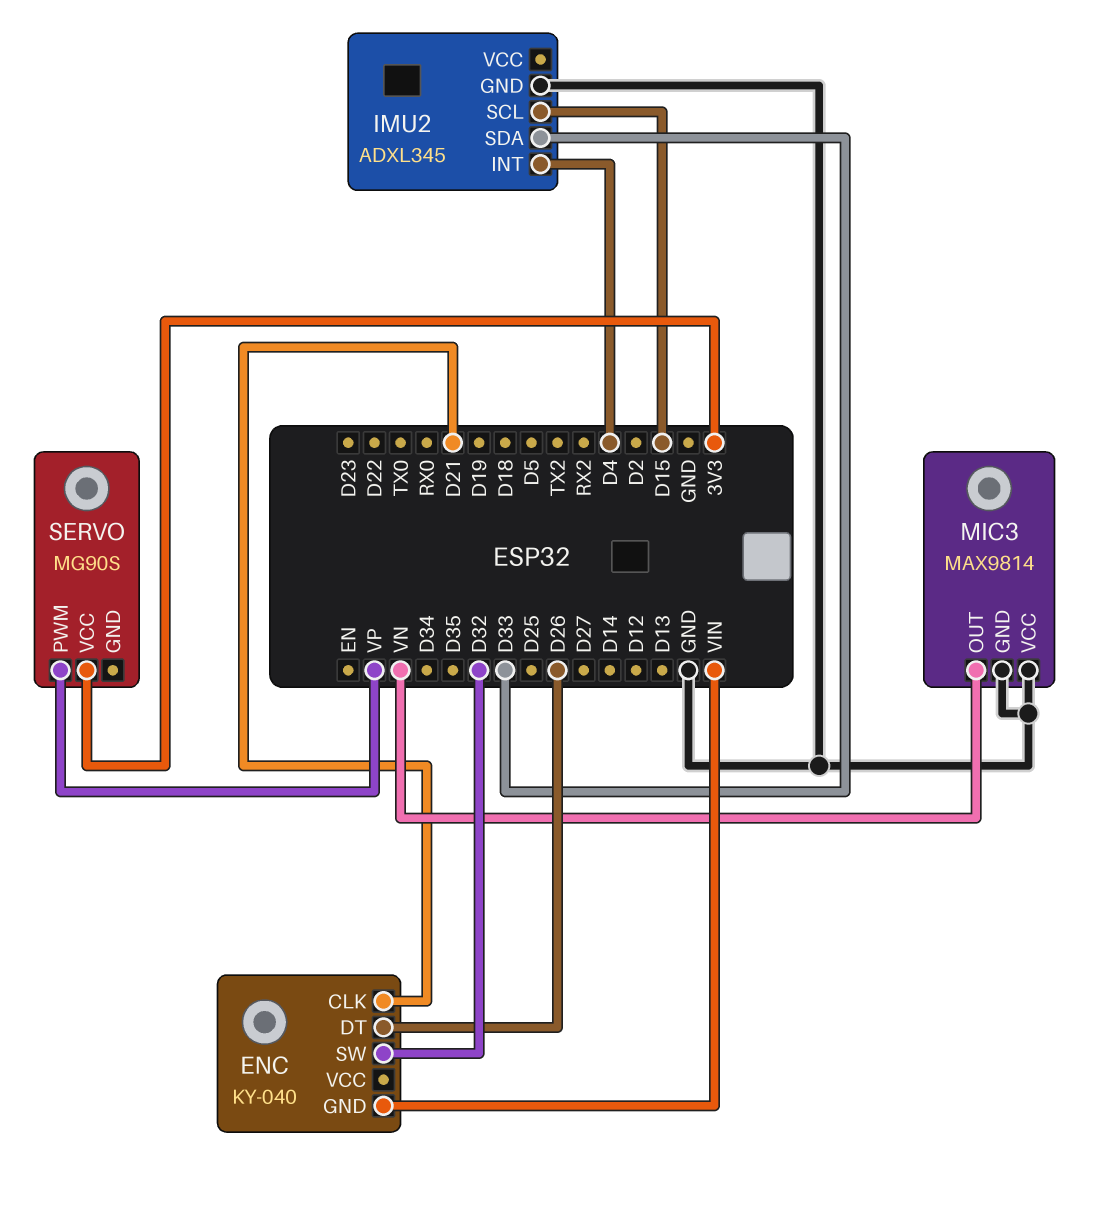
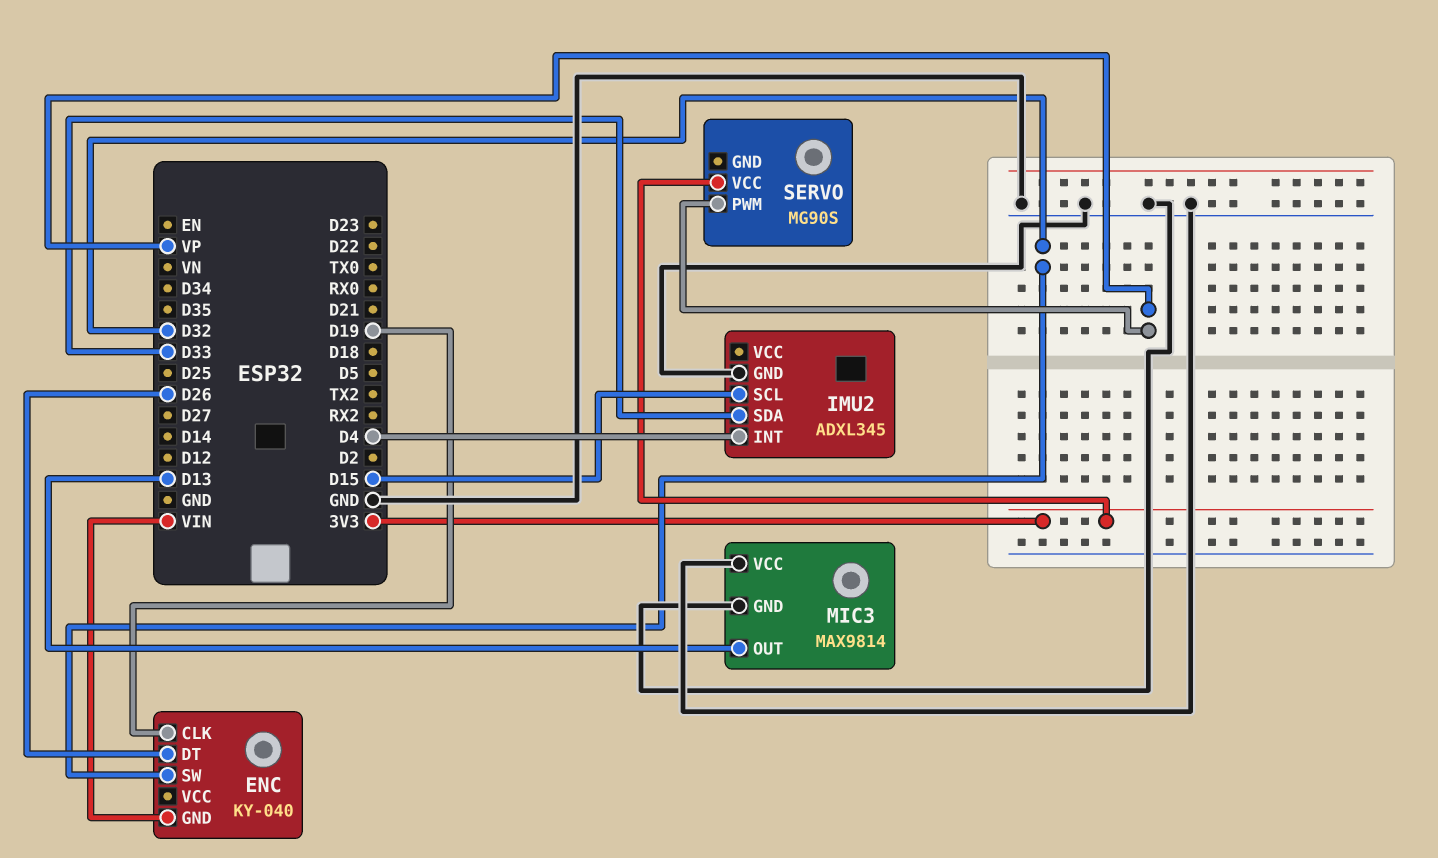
ENC pin CLK: D21 -> D19
MIC3 pin OUT: VN -> D13

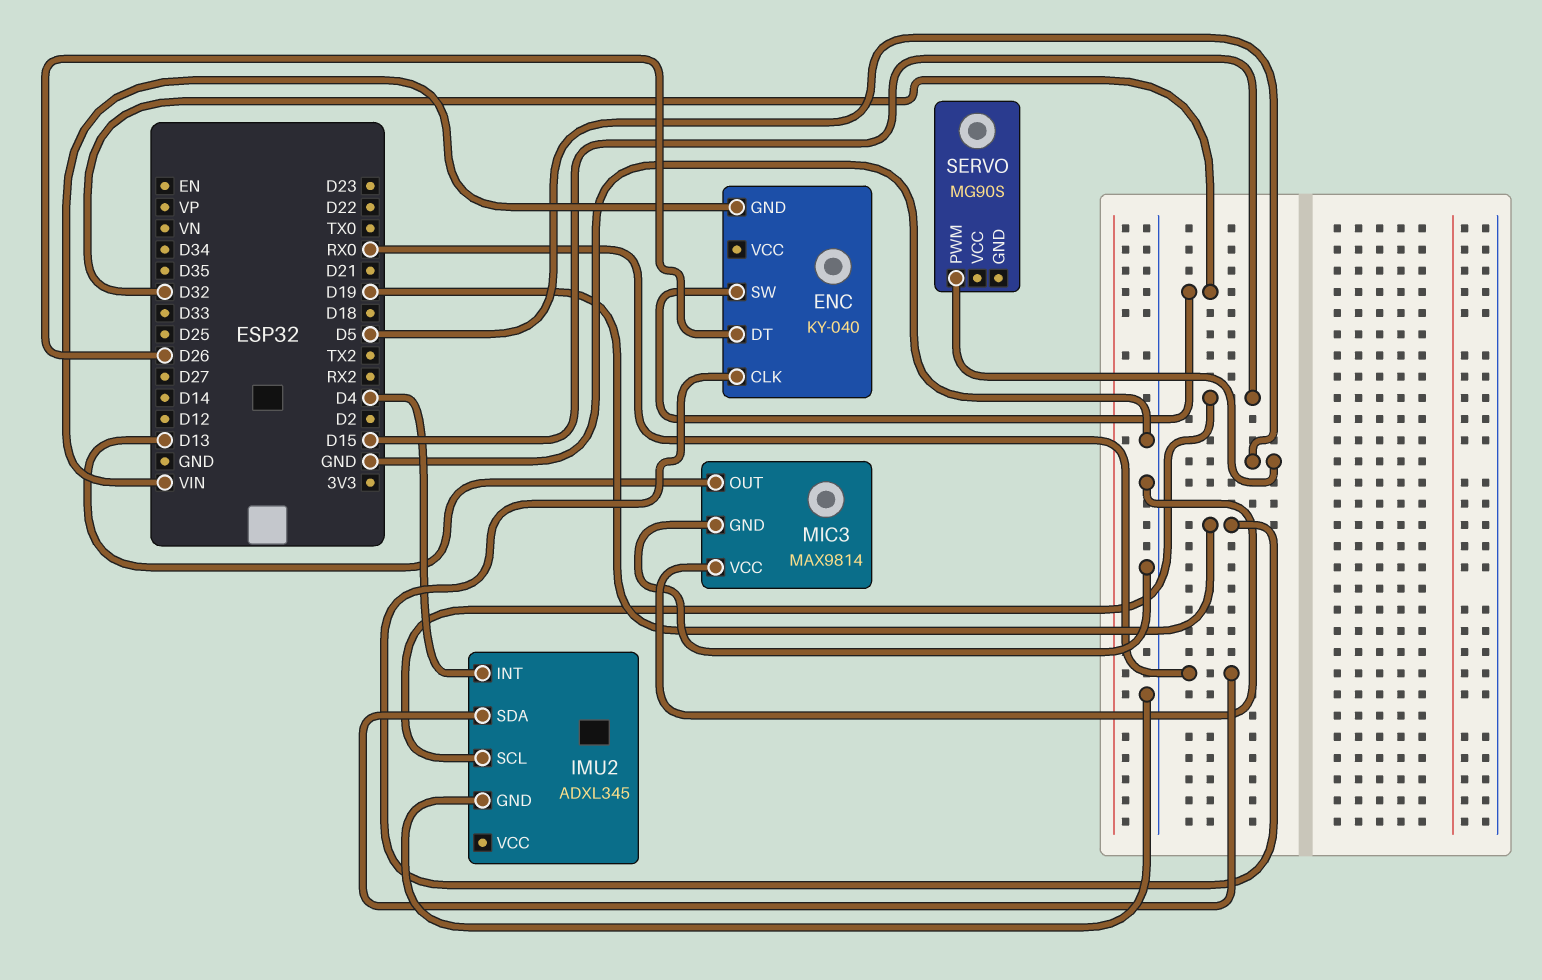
IMU2 pin SDA: D33 -> RX0
SERVO pin PWM: VP -> D5
SERVO pin VCC: 3V3 -> none

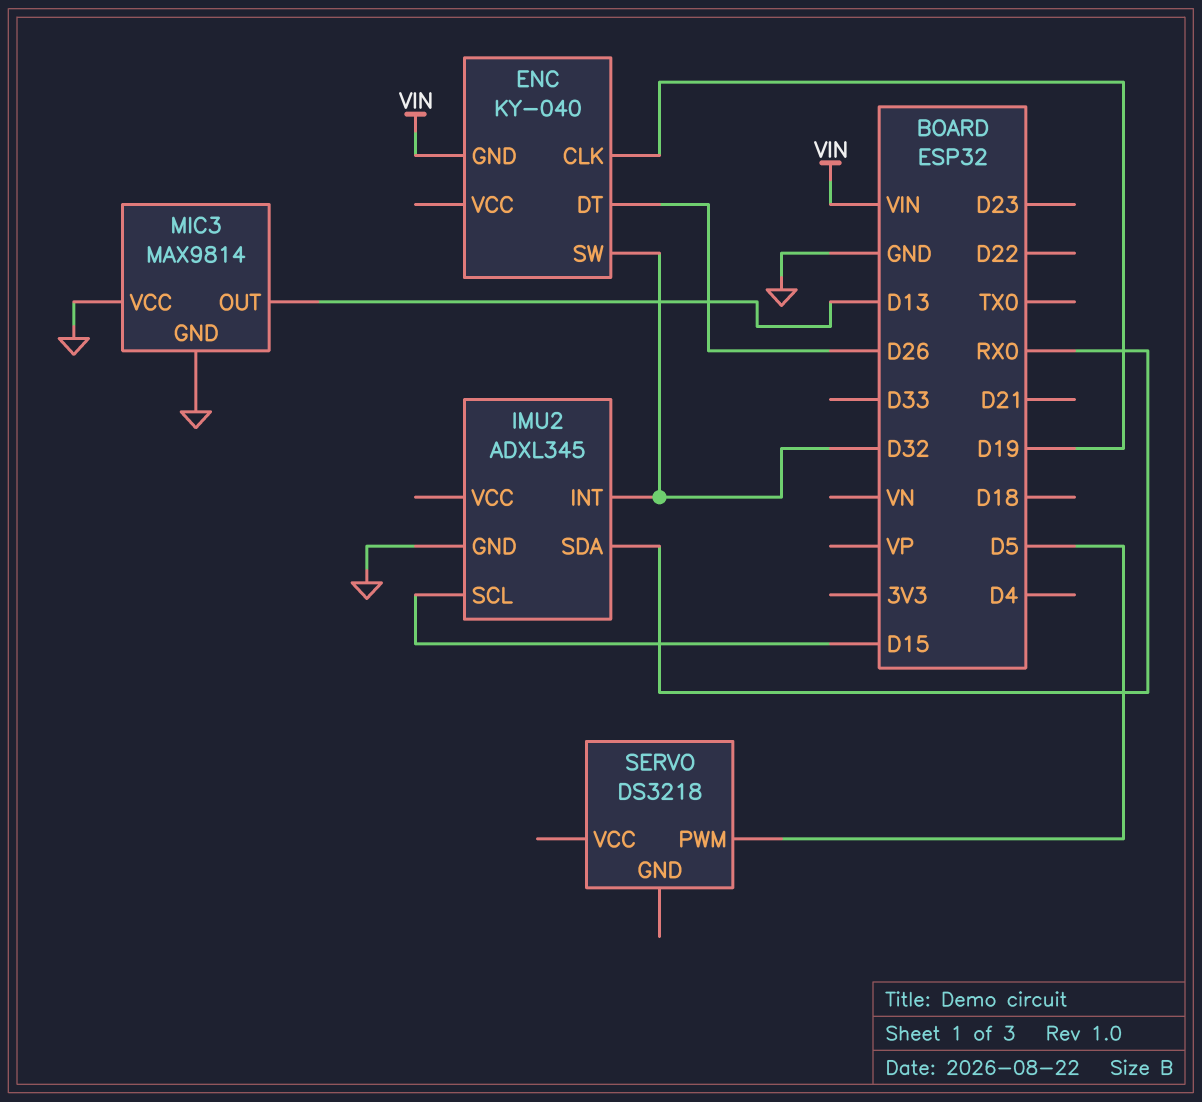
IMU2 pin INT: D4 -> D32
SERVO: MG90S -> DS3218

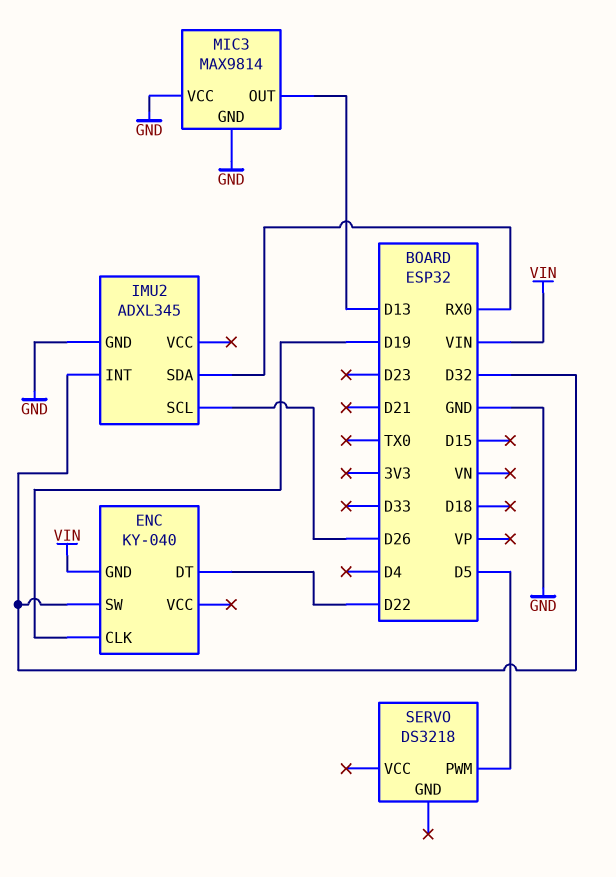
ENC pin DT: D26 -> D22
IMU2 pin SCL: D15 -> D26

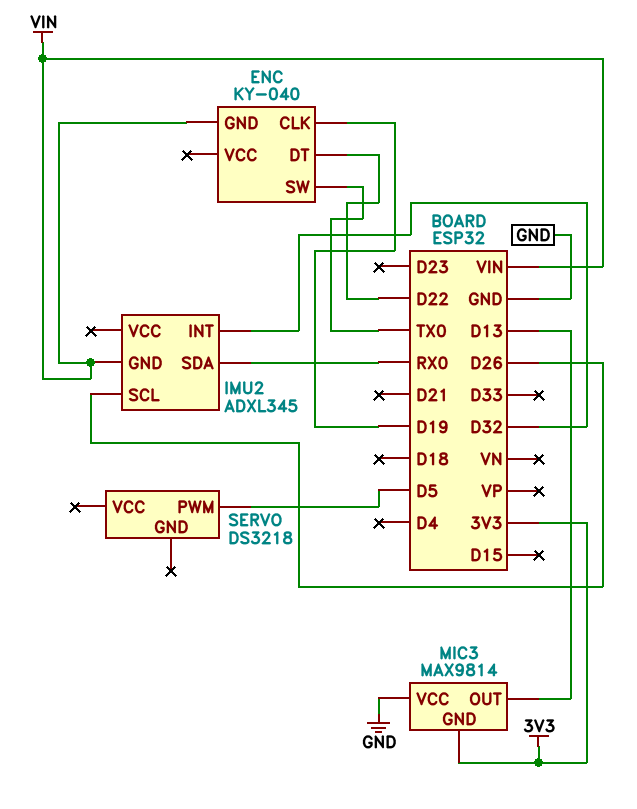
ENC pin SW: D32 -> TX0
IMU2 pin GND: GND -> VIN
MIC3 pin GND: GND -> 3V3

